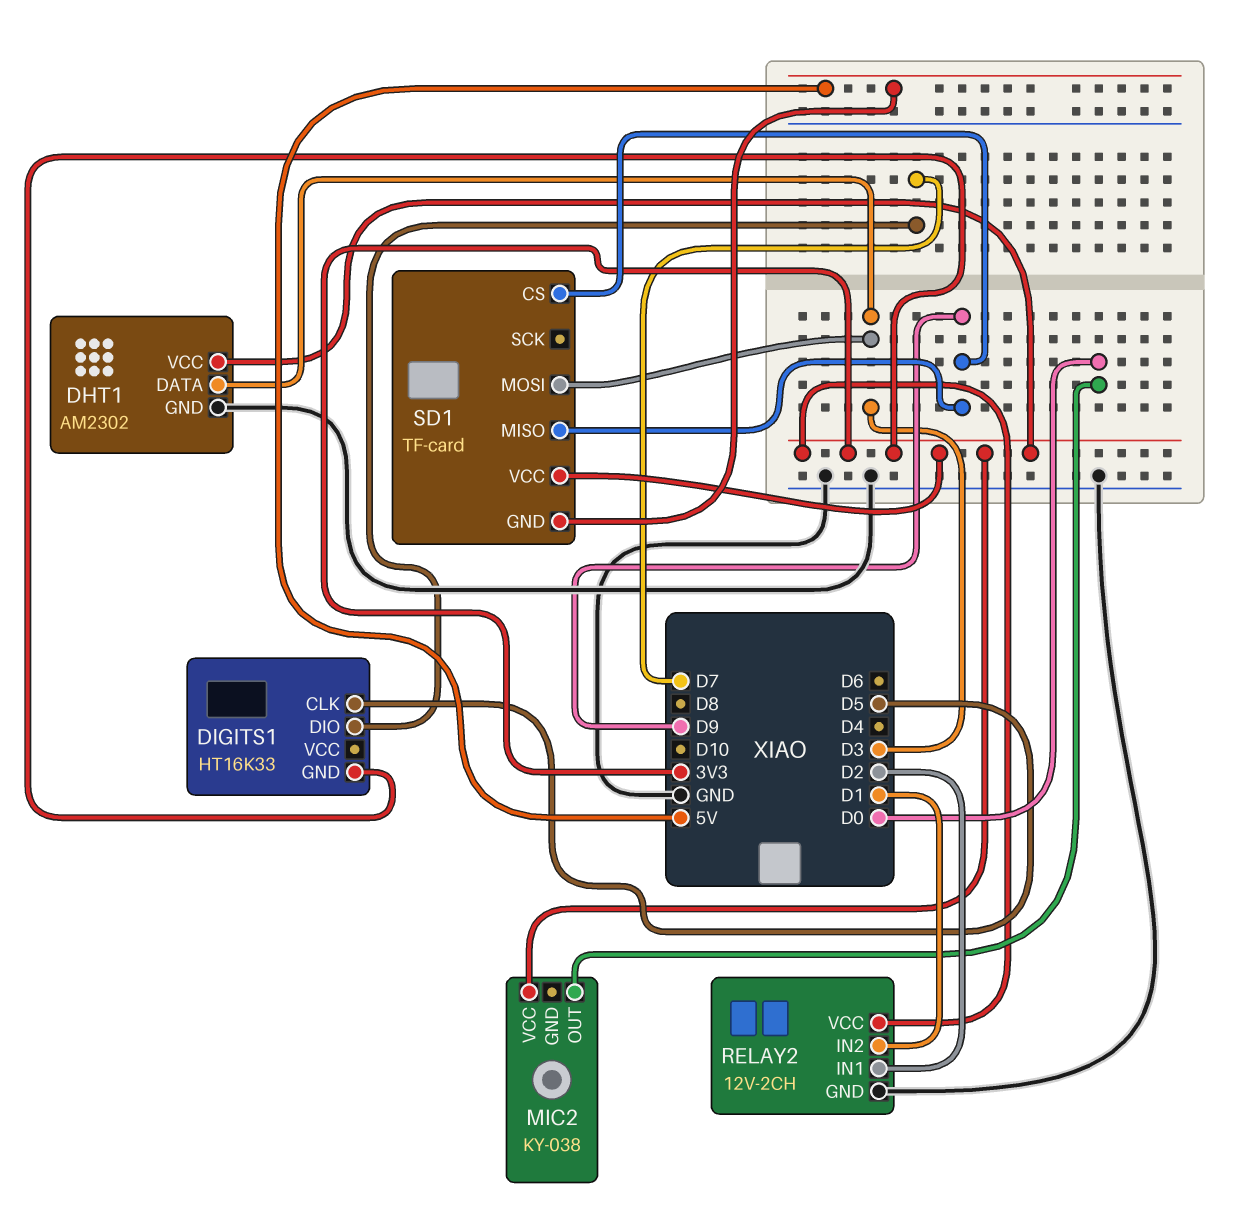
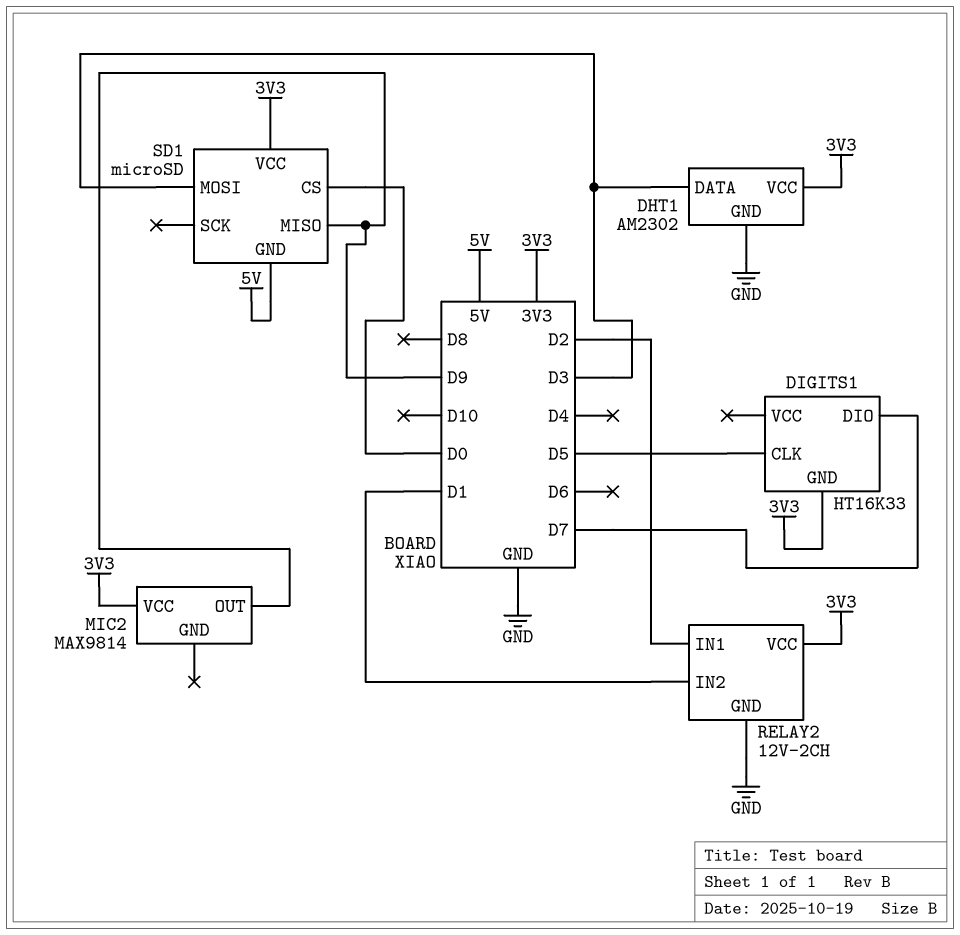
MIC2: KY-038 -> MAX9814
MIC2 pin OUT: D0 -> D9
SD1: TF-card -> microSD
SD1 pin CS: D9 -> D0

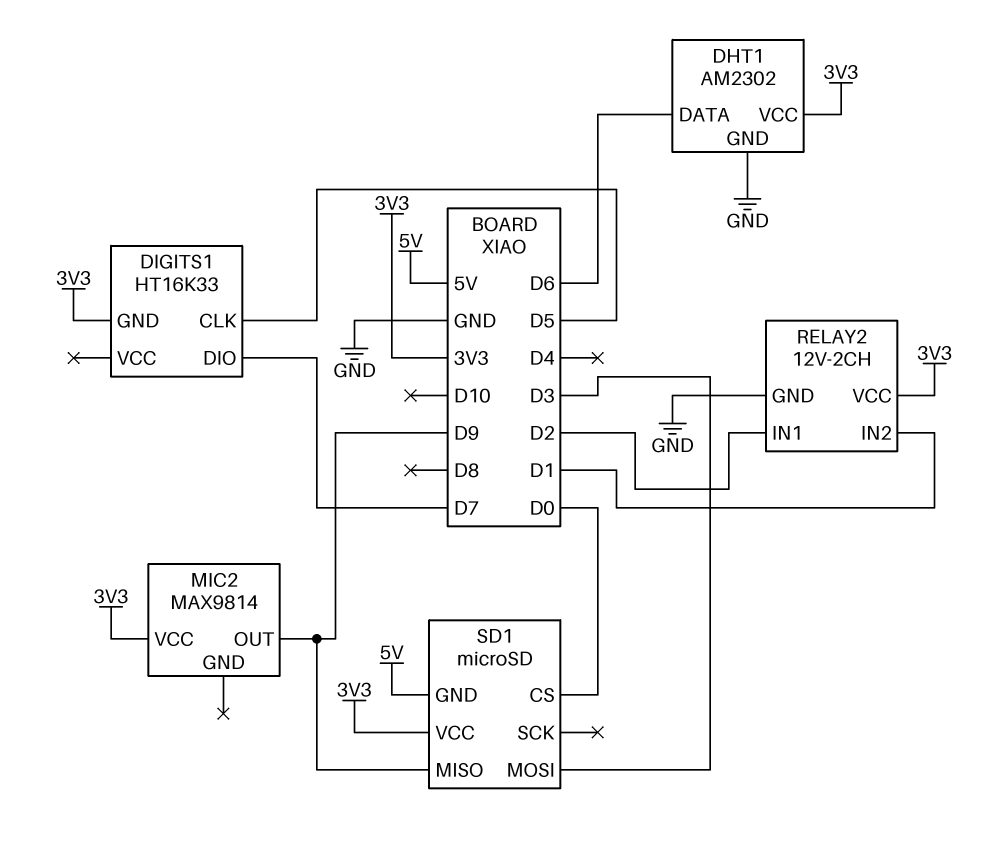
DHT1 pin DATA: D3 -> D6

